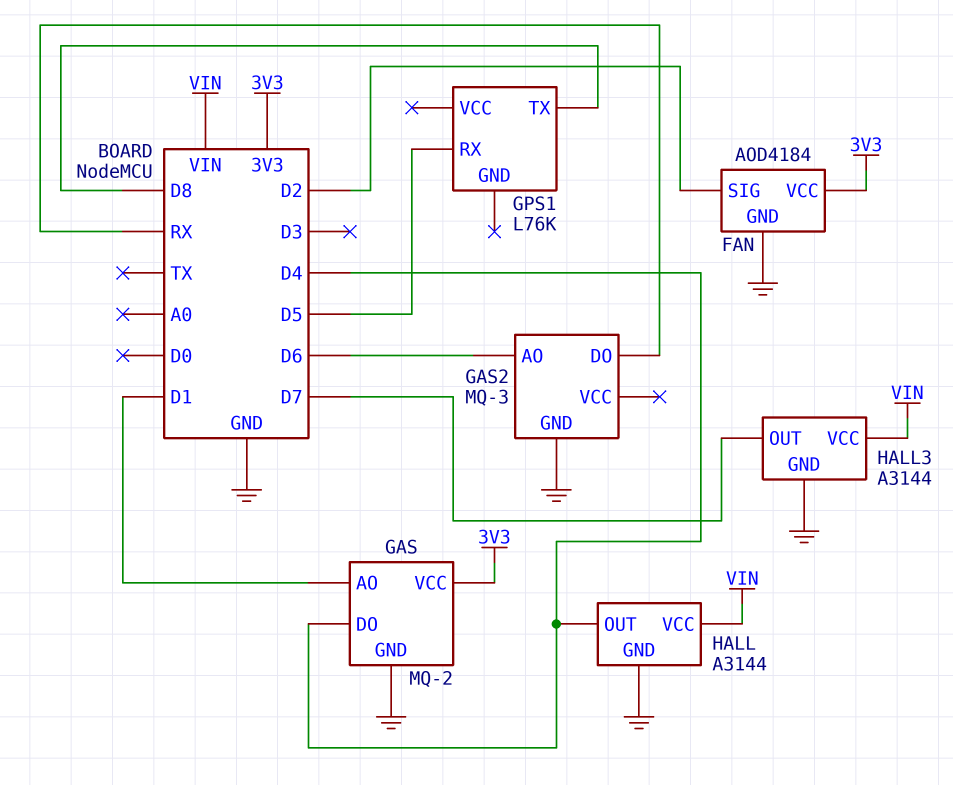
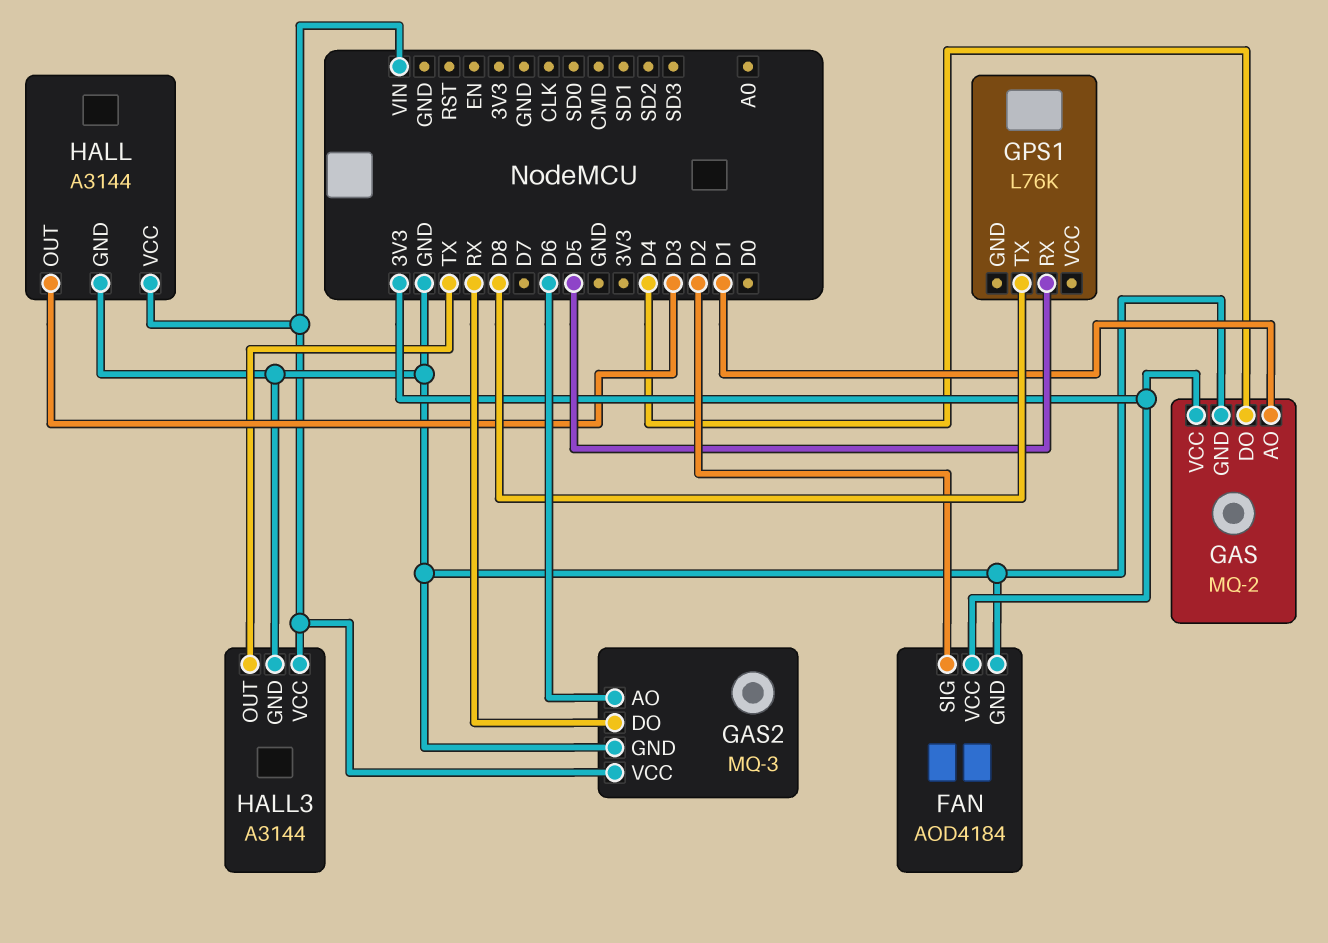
GAS2 pin VCC: none -> VIN
HALL pin OUT: D4 -> D3
HALL3 pin OUT: D7 -> TX

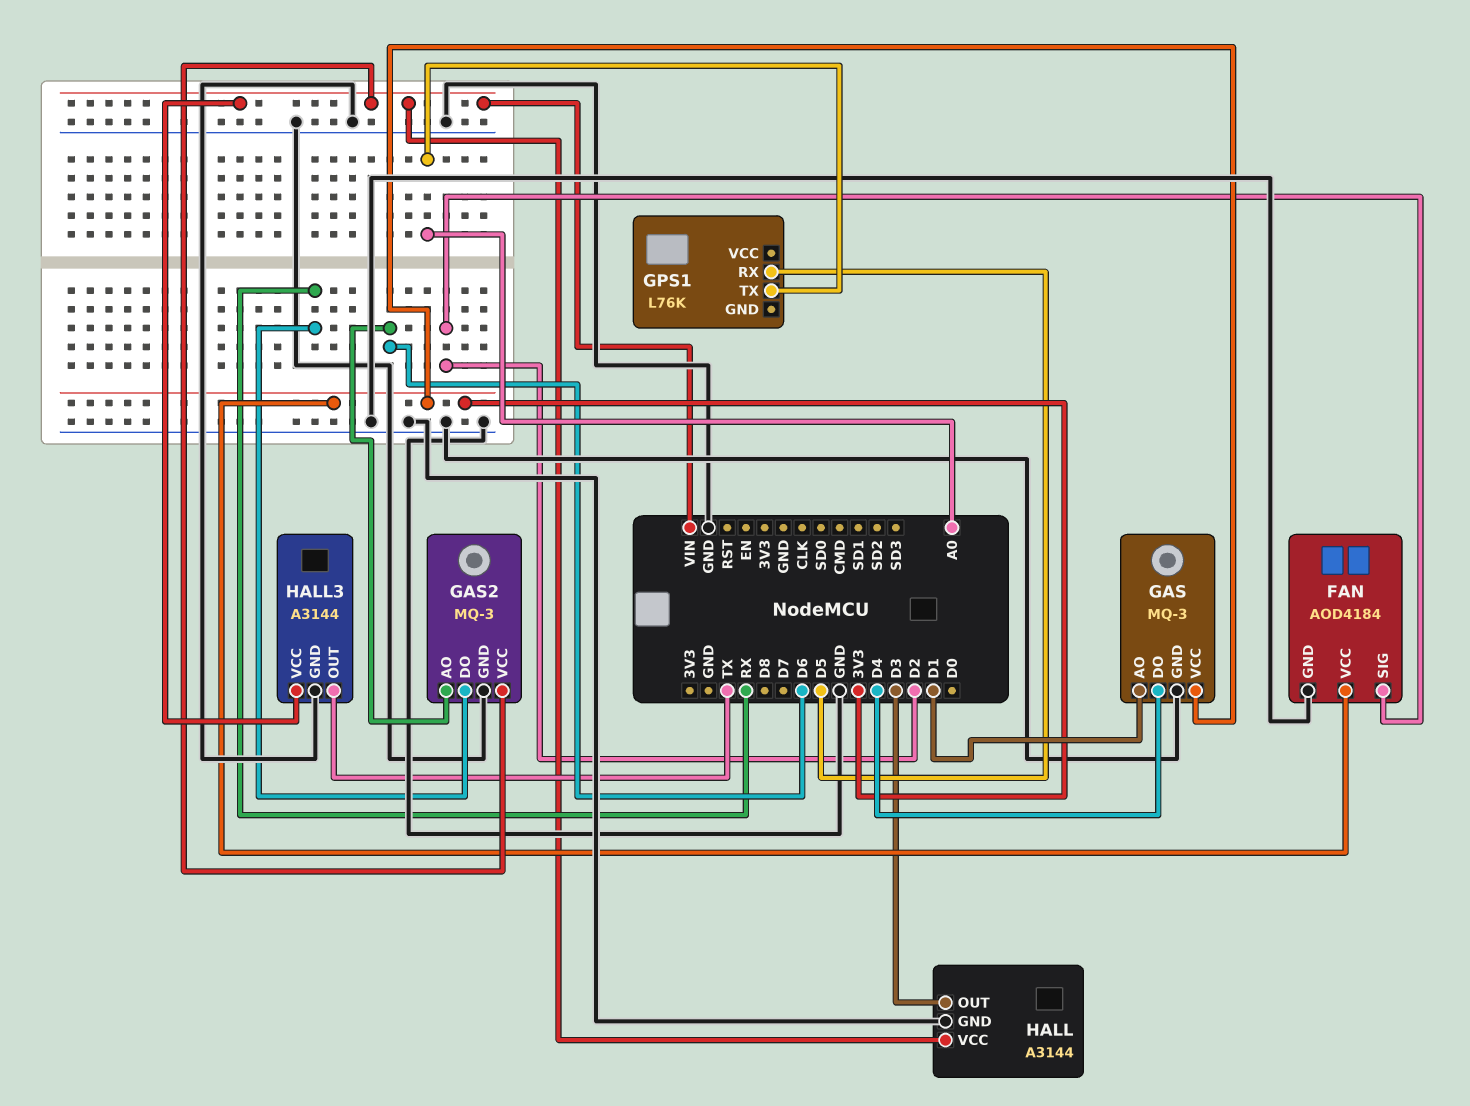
GAS: MQ-2 -> MQ-3
GPS1 pin TX: D8 -> A0

